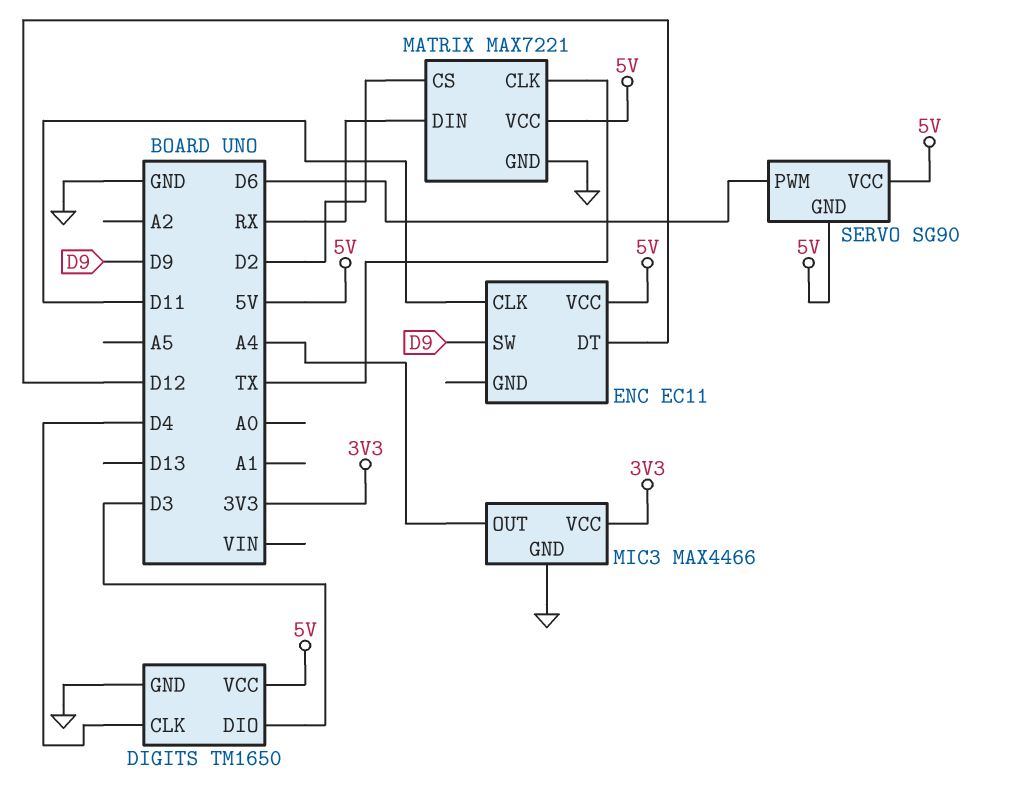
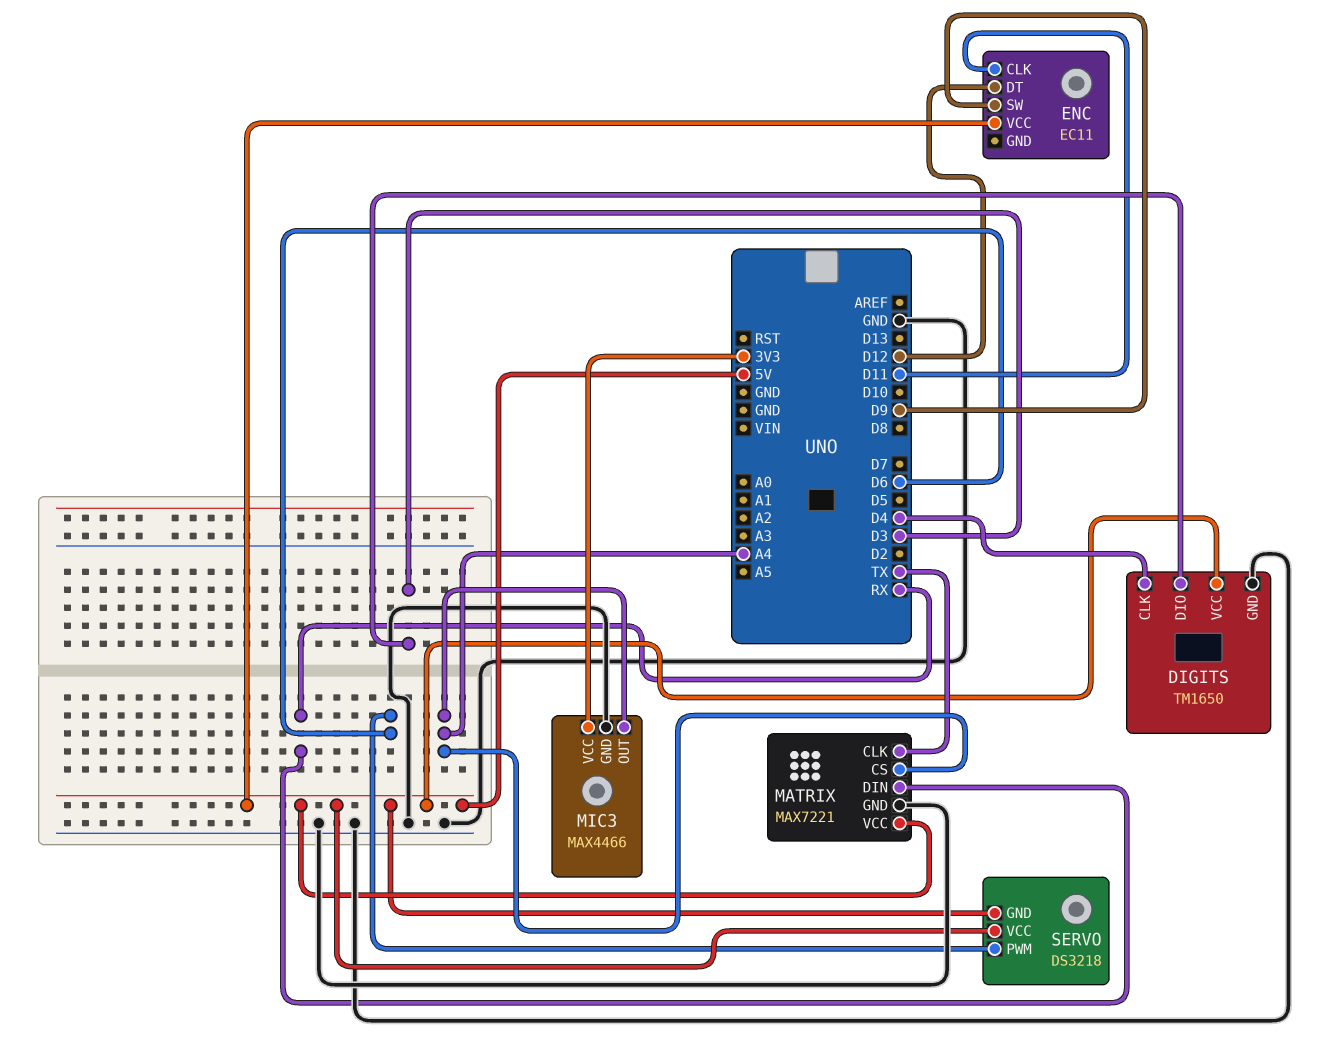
MATRIX pin CS: D2 -> A4
SERVO: SG90 -> DS3218

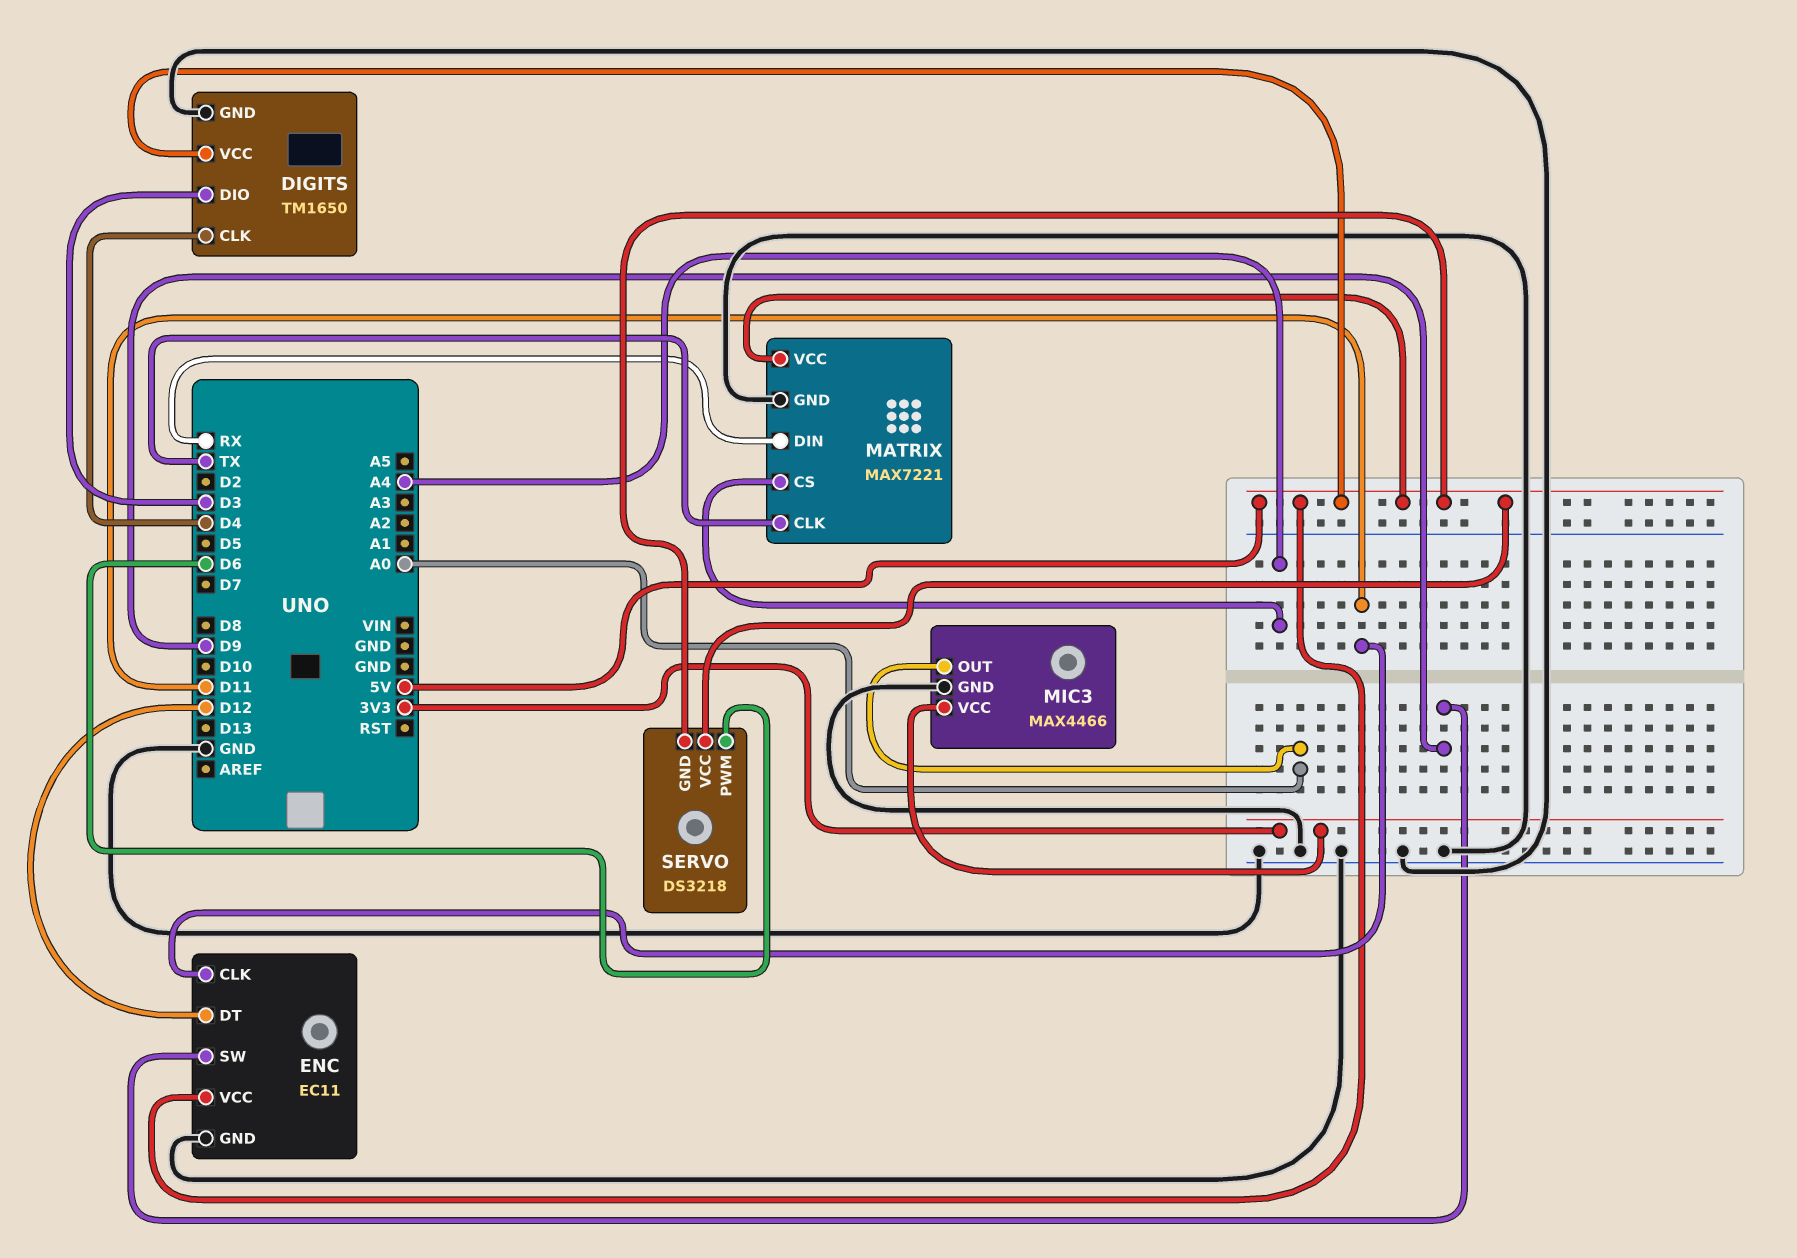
ENC pin GND: none -> GND
MIC3 pin OUT: A4 -> A0

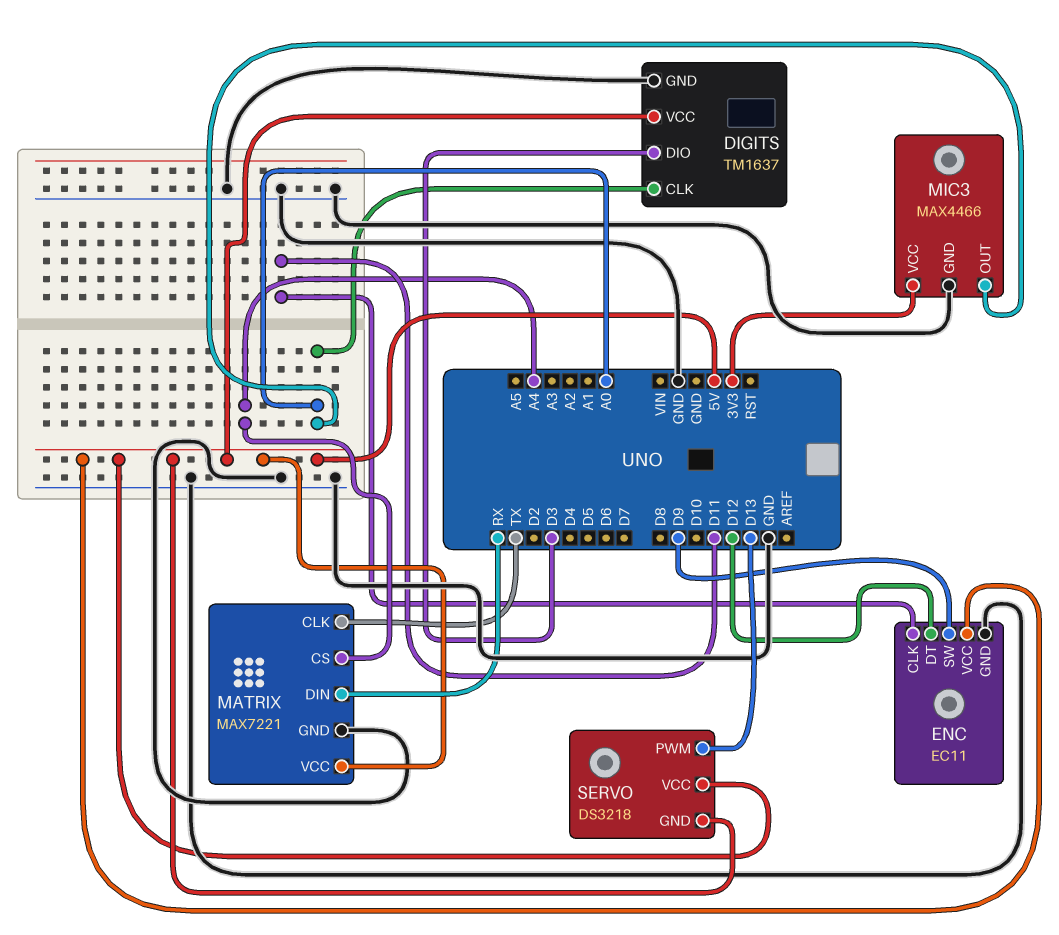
DIGITS: TM1650 -> TM1637
DIGITS pin CLK: D4 -> A0
SERVO pin PWM: D6 -> D13

